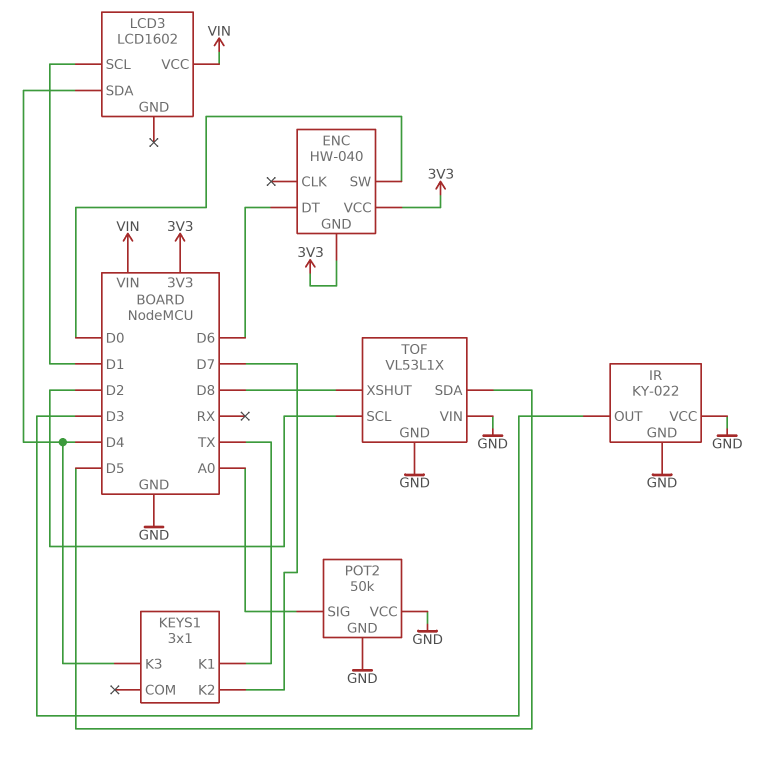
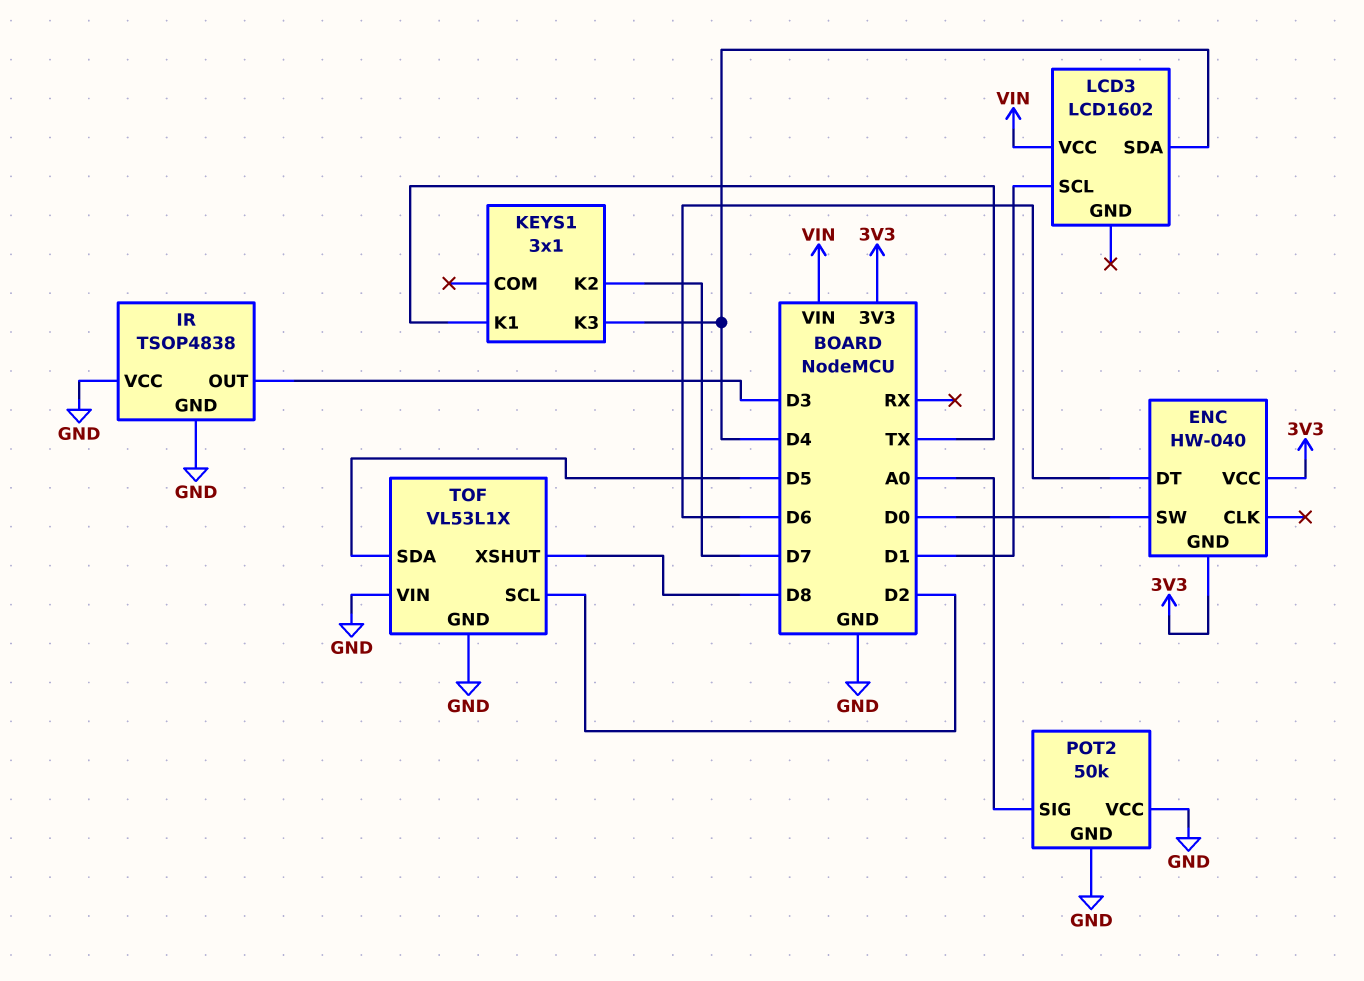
IR: KY-022 -> TSOP4838

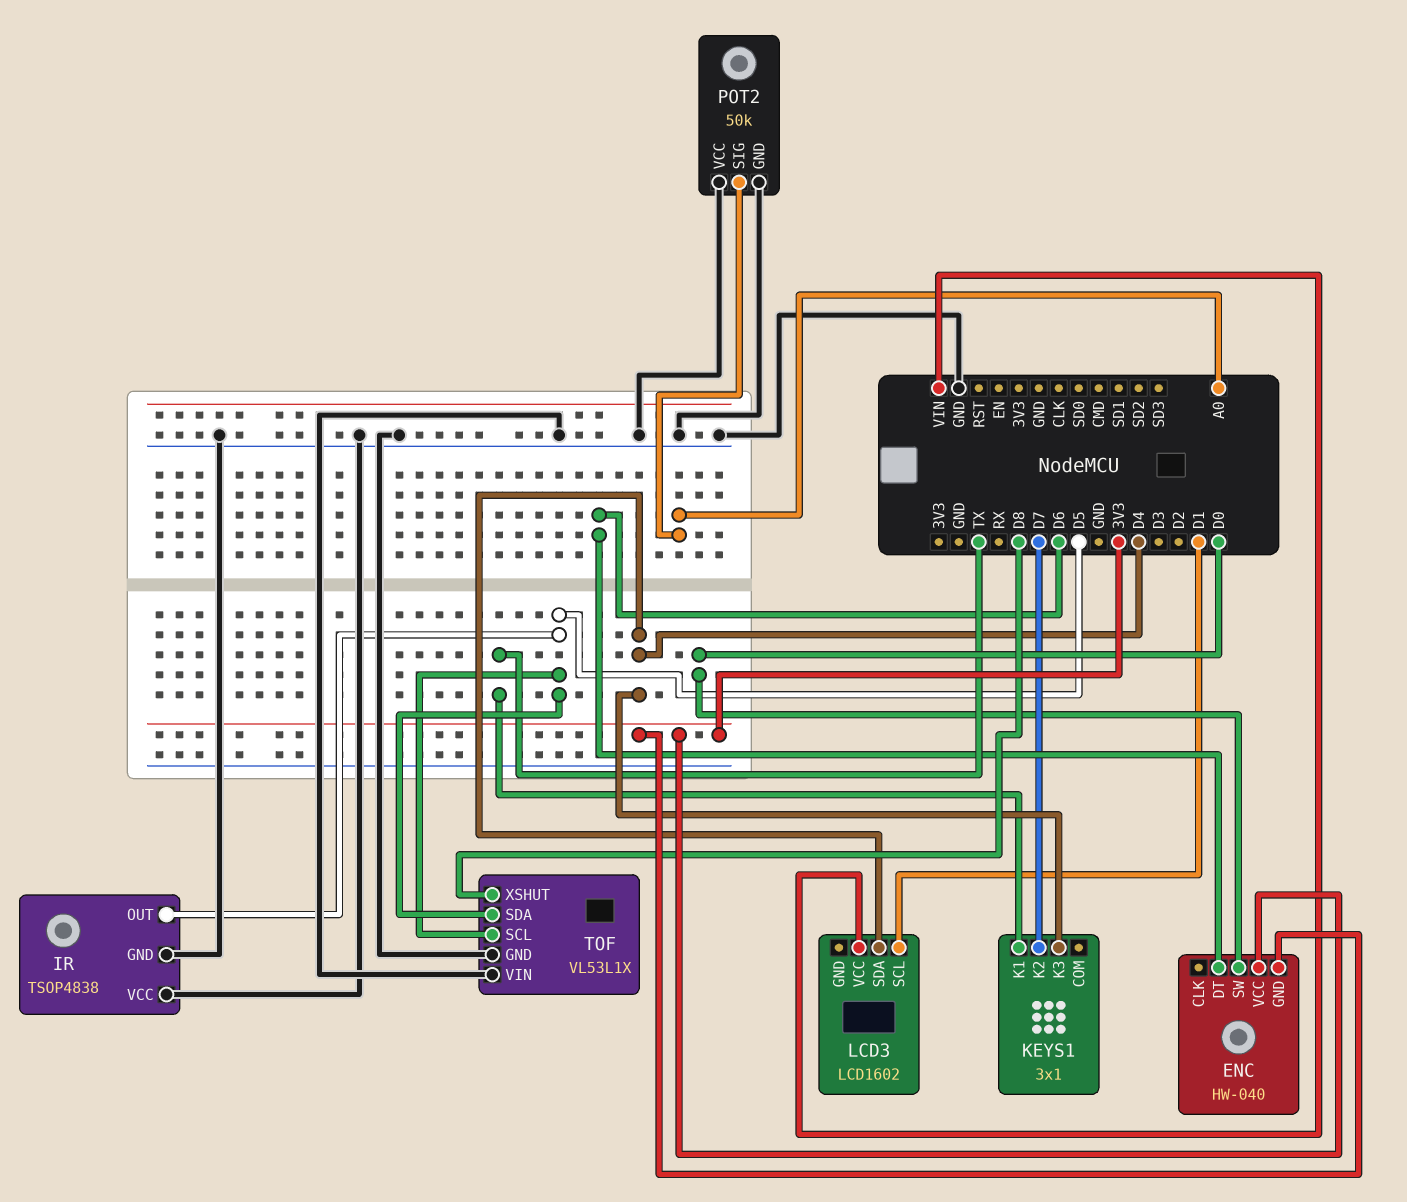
IR pin OUT: D3 -> D5
TOF pin SCL: D2 -> D5

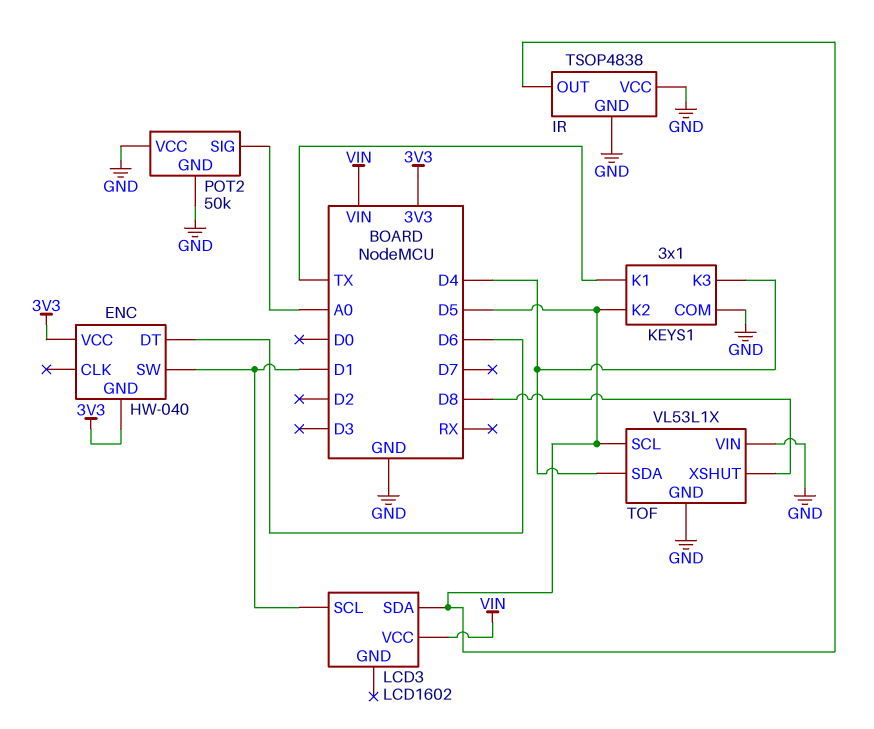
ENC pin SW: D0 -> D1
KEYS1 pin COM: none -> GND
KEYS1 pin K2: D7 -> D5
LCD3 pin SDA: D4 -> D5
TOF pin SDA: D5 -> D4

